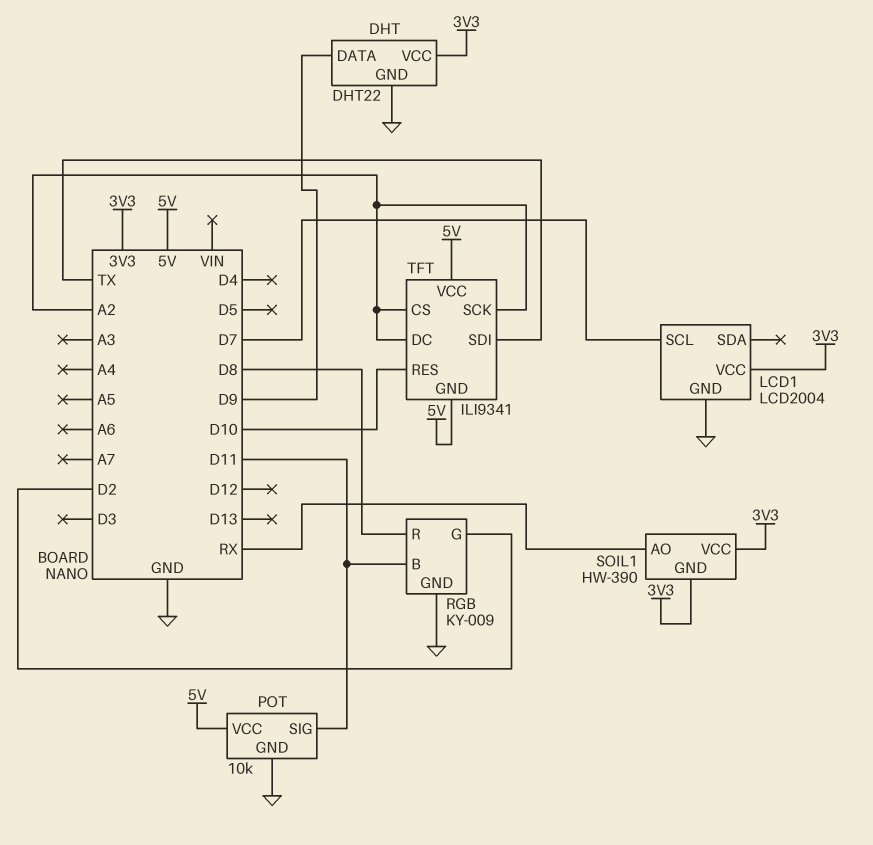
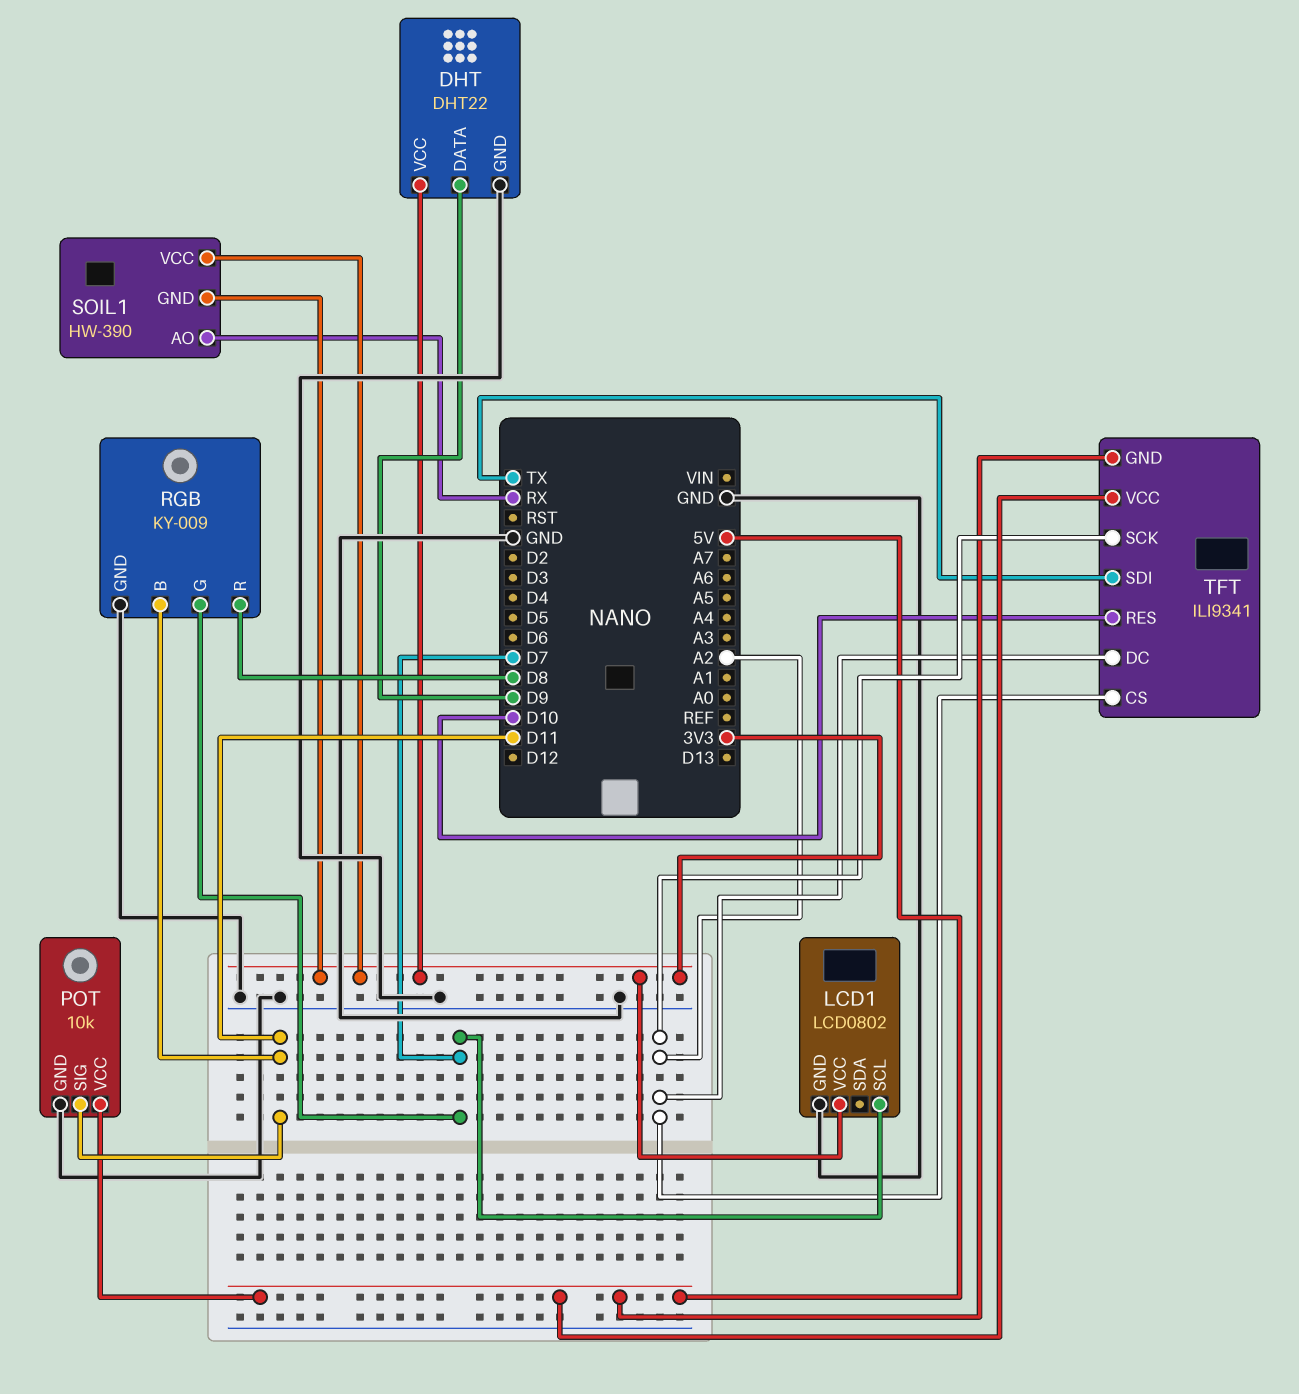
LCD1: LCD2004 -> LCD0802
RGB pin G: D2 -> D7

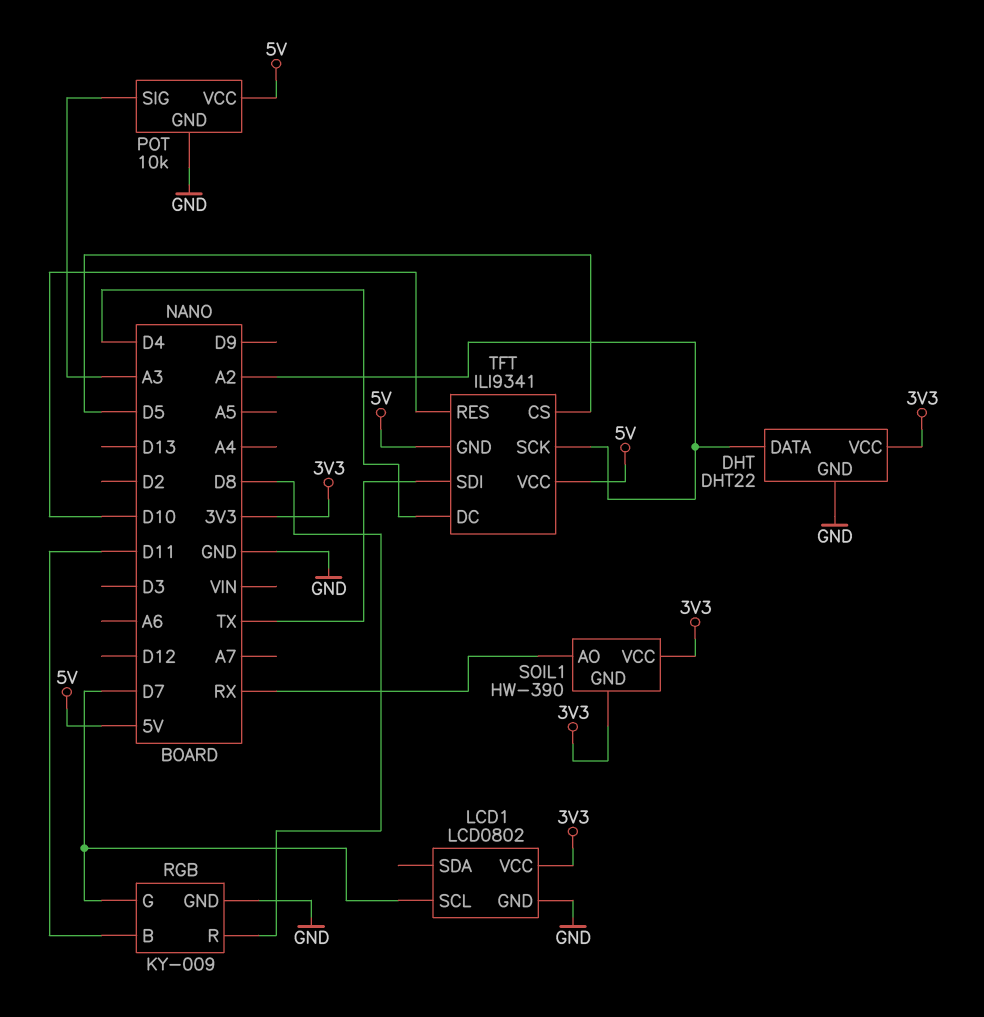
DHT pin DATA: D9 -> A2
POT pin SIG: D11 -> A3
TFT pin CS: A2 -> D5
TFT pin DC: A2 -> D4

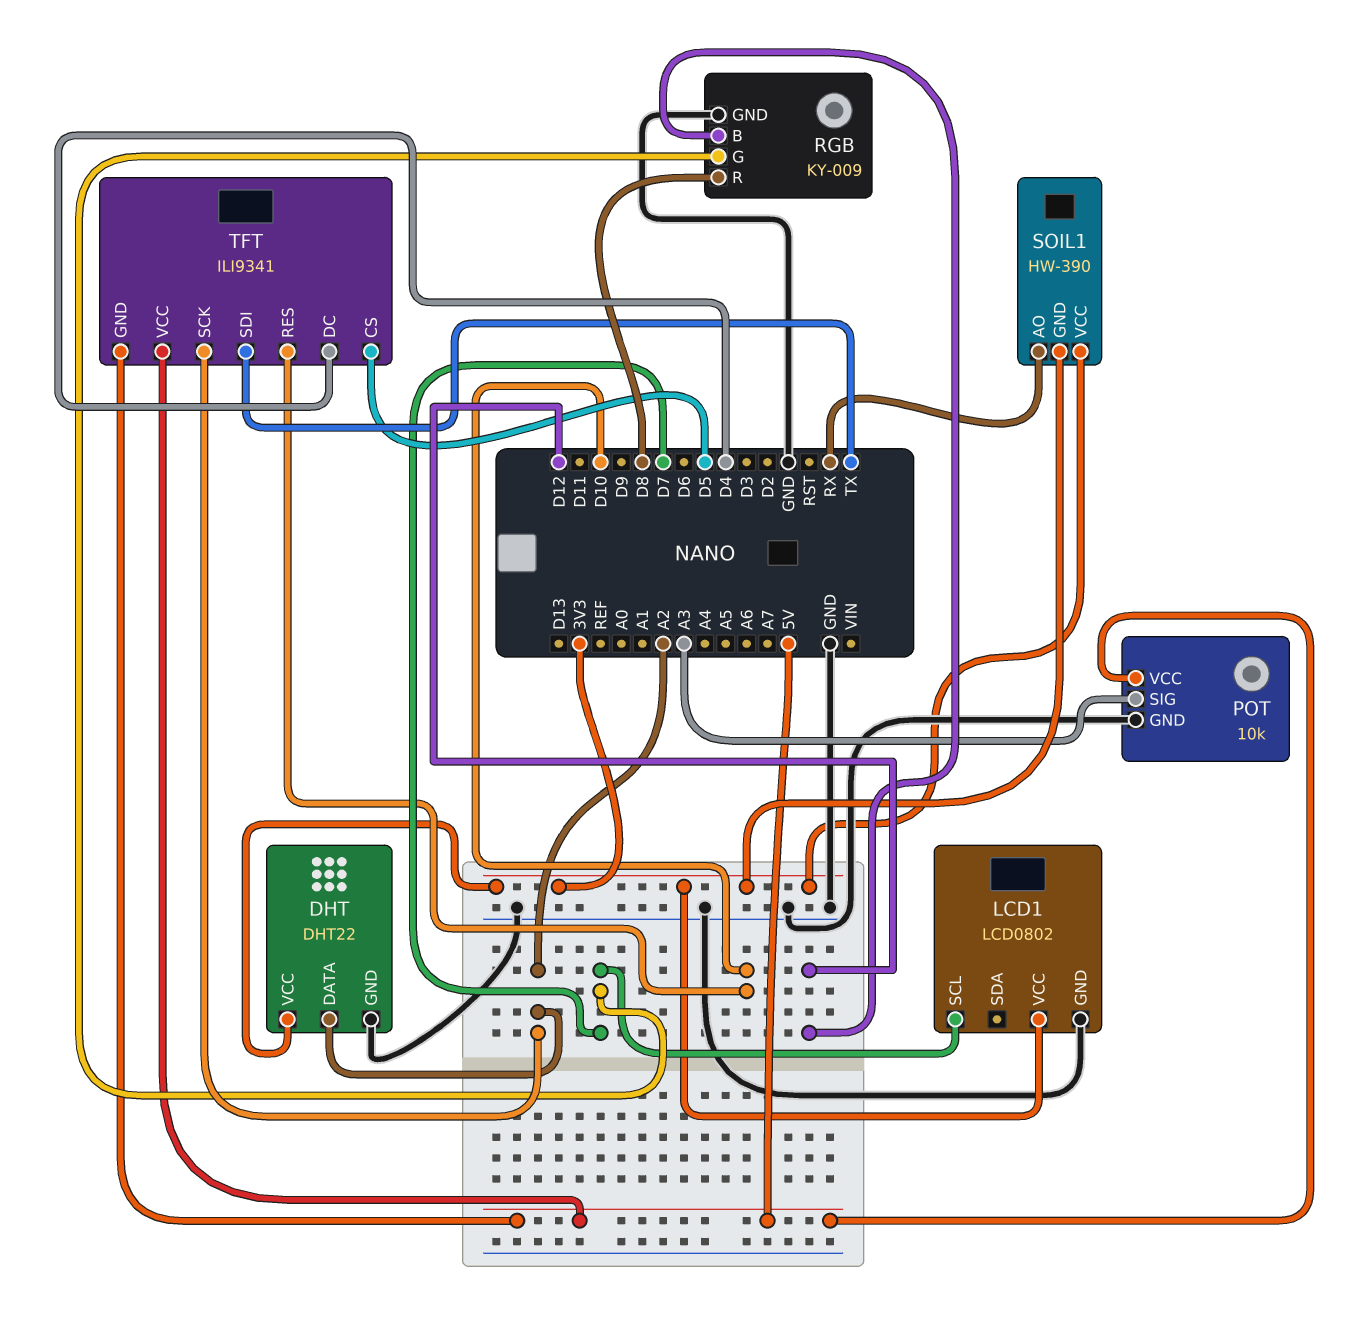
RGB pin B: D11 -> D12

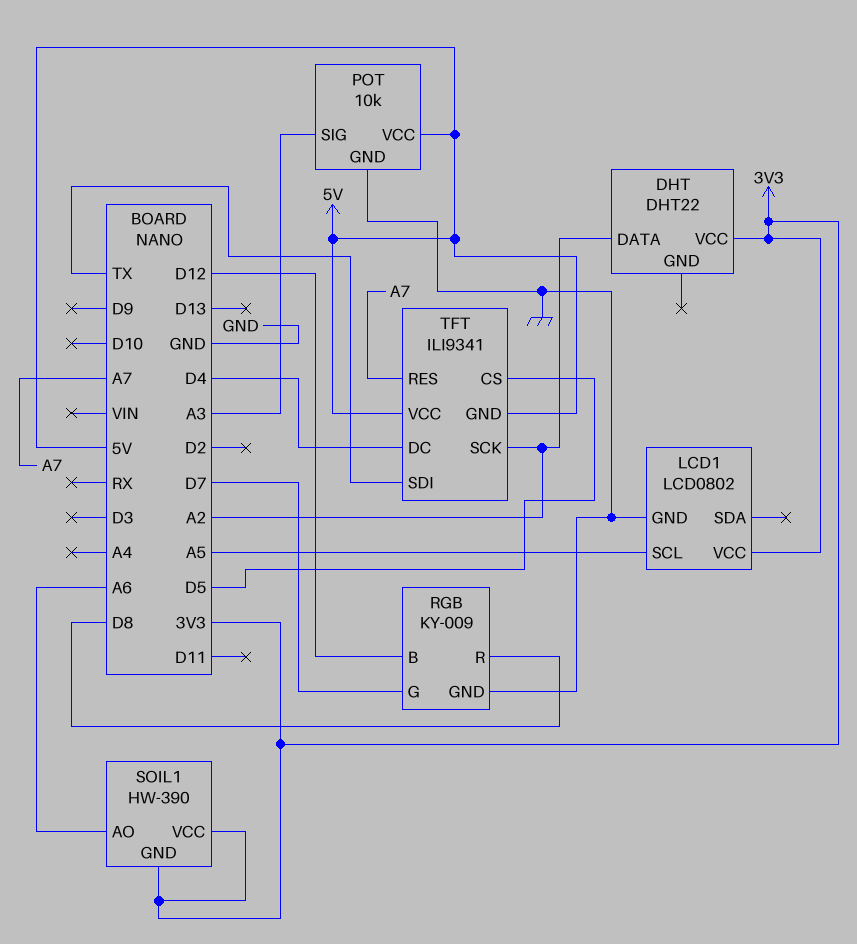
DHT pin GND: GND -> none
LCD1 pin SCL: D7 -> A5
SOIL1 pin AO: RX -> A6
TFT pin RES: D10 -> A7

